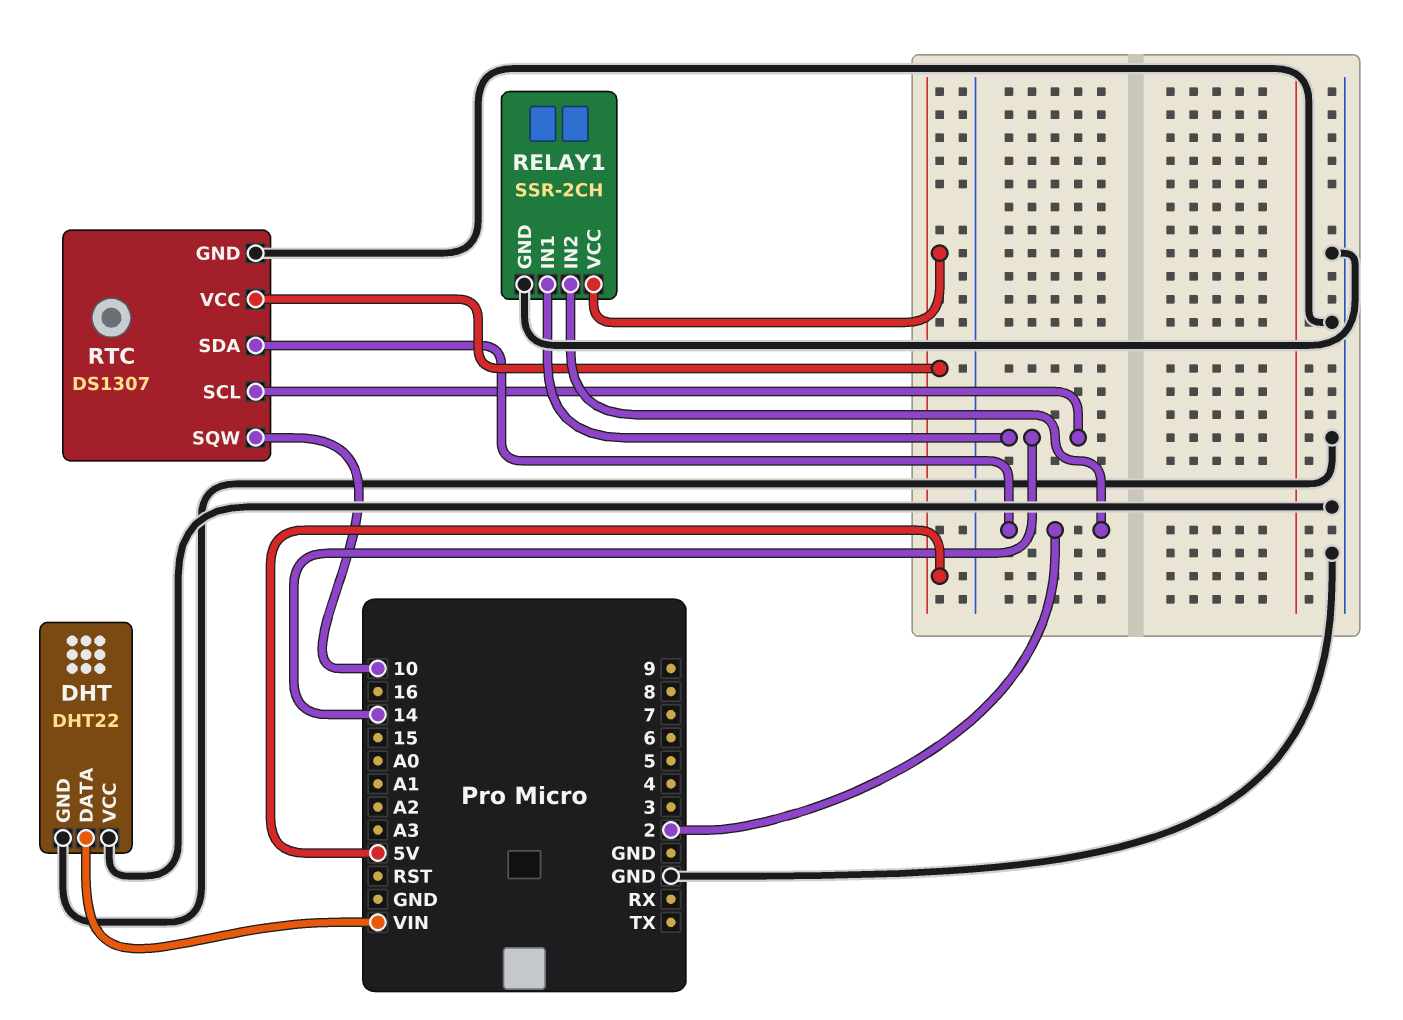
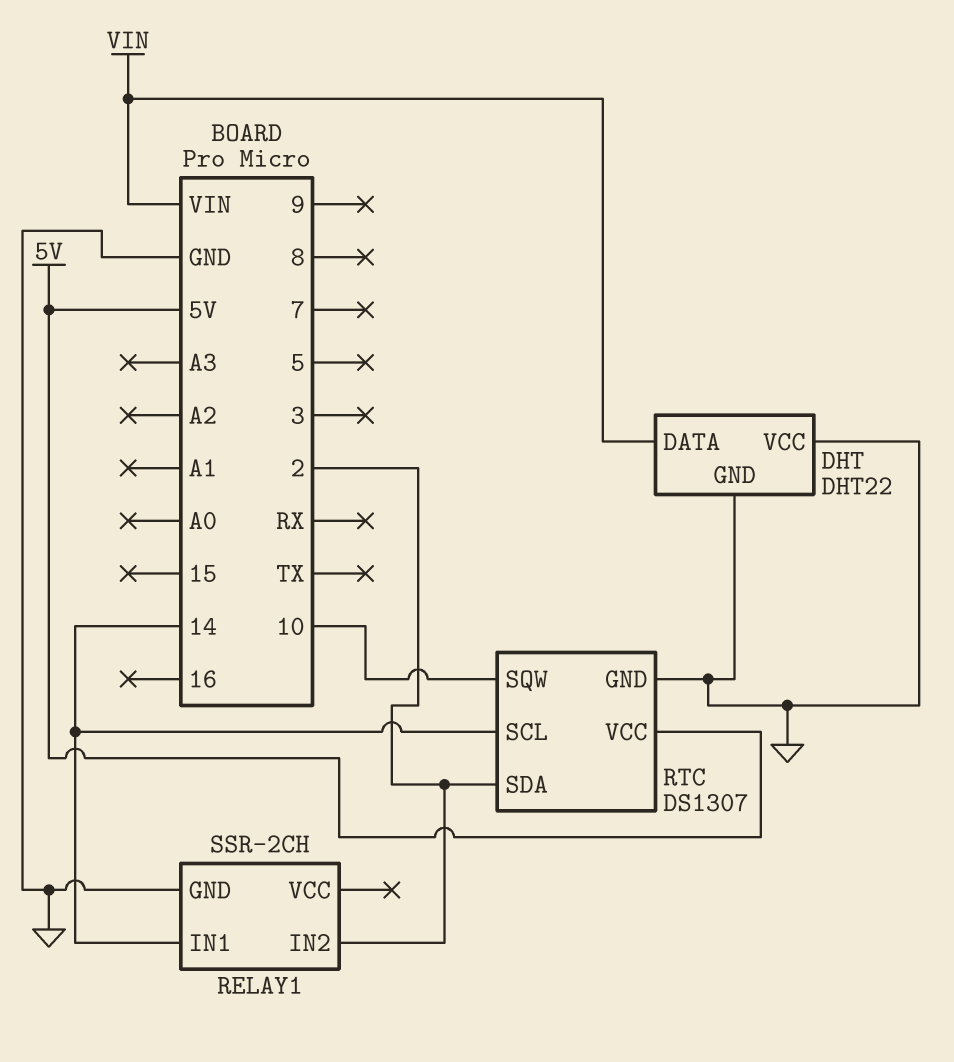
RELAY1 pin VCC: 5V -> none

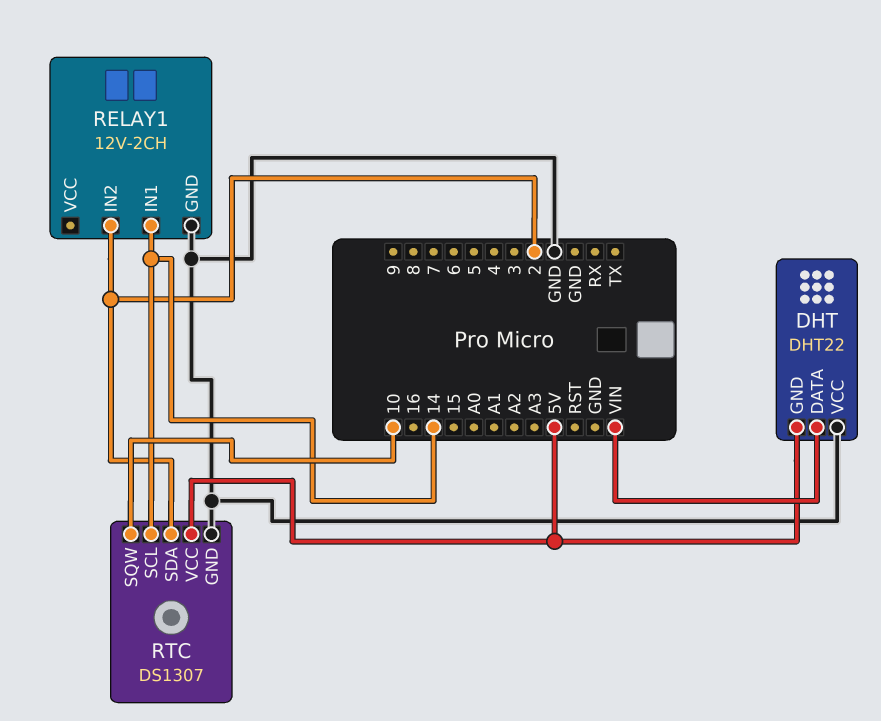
DHT pin GND: GND -> 5V
RELAY1: SSR-2CH -> 12V-2CH

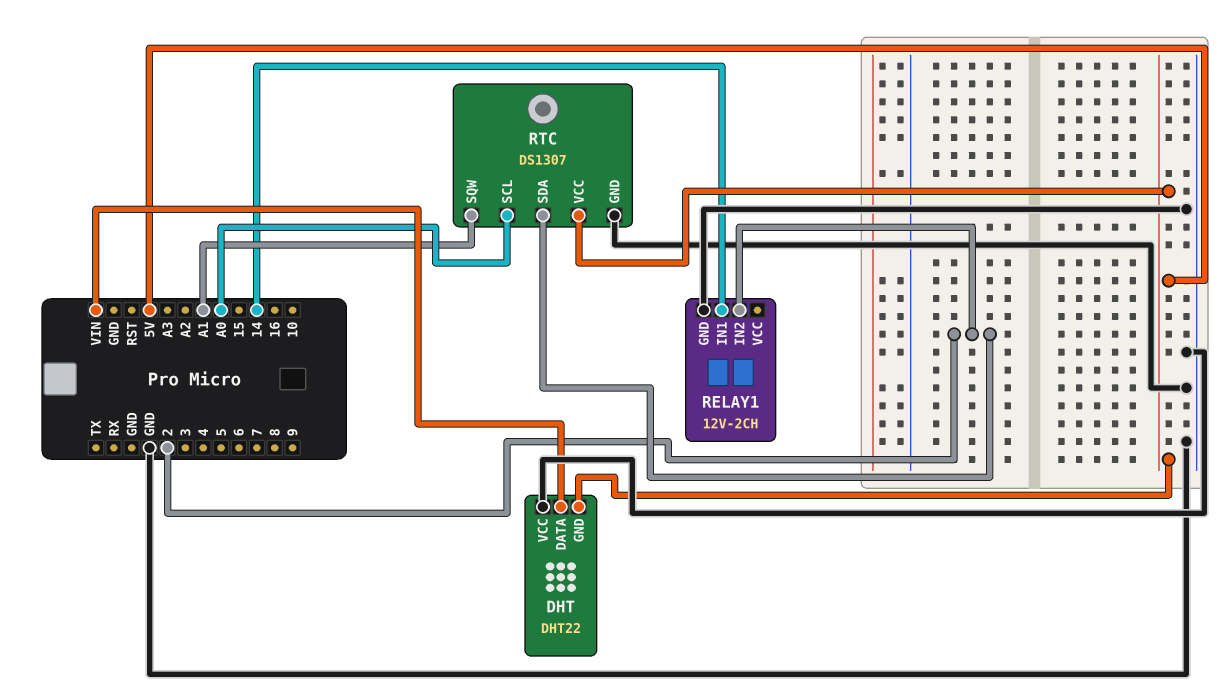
RTC pin SCL: 14 -> A0
RTC pin SQW: 10 -> A1

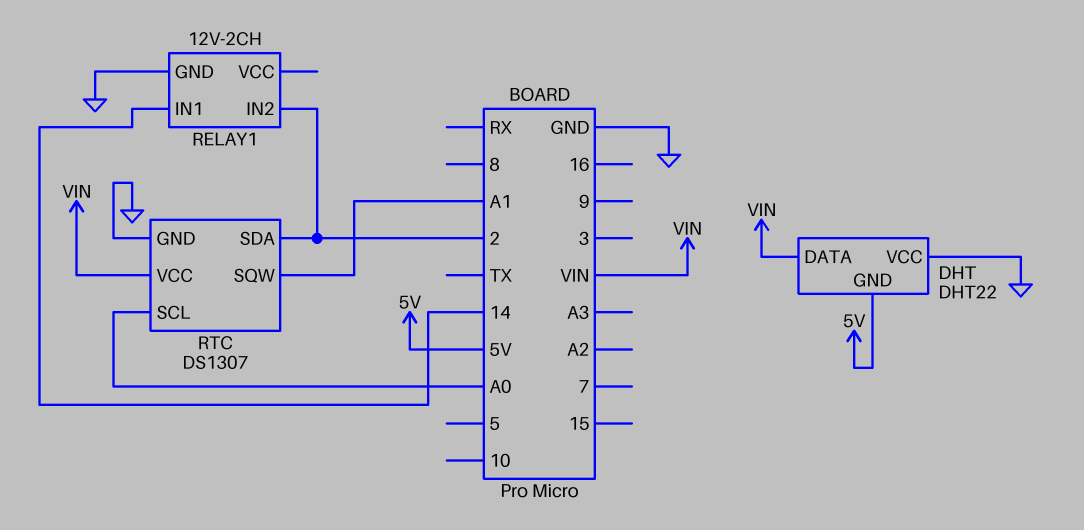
RTC pin VCC: 5V -> VIN

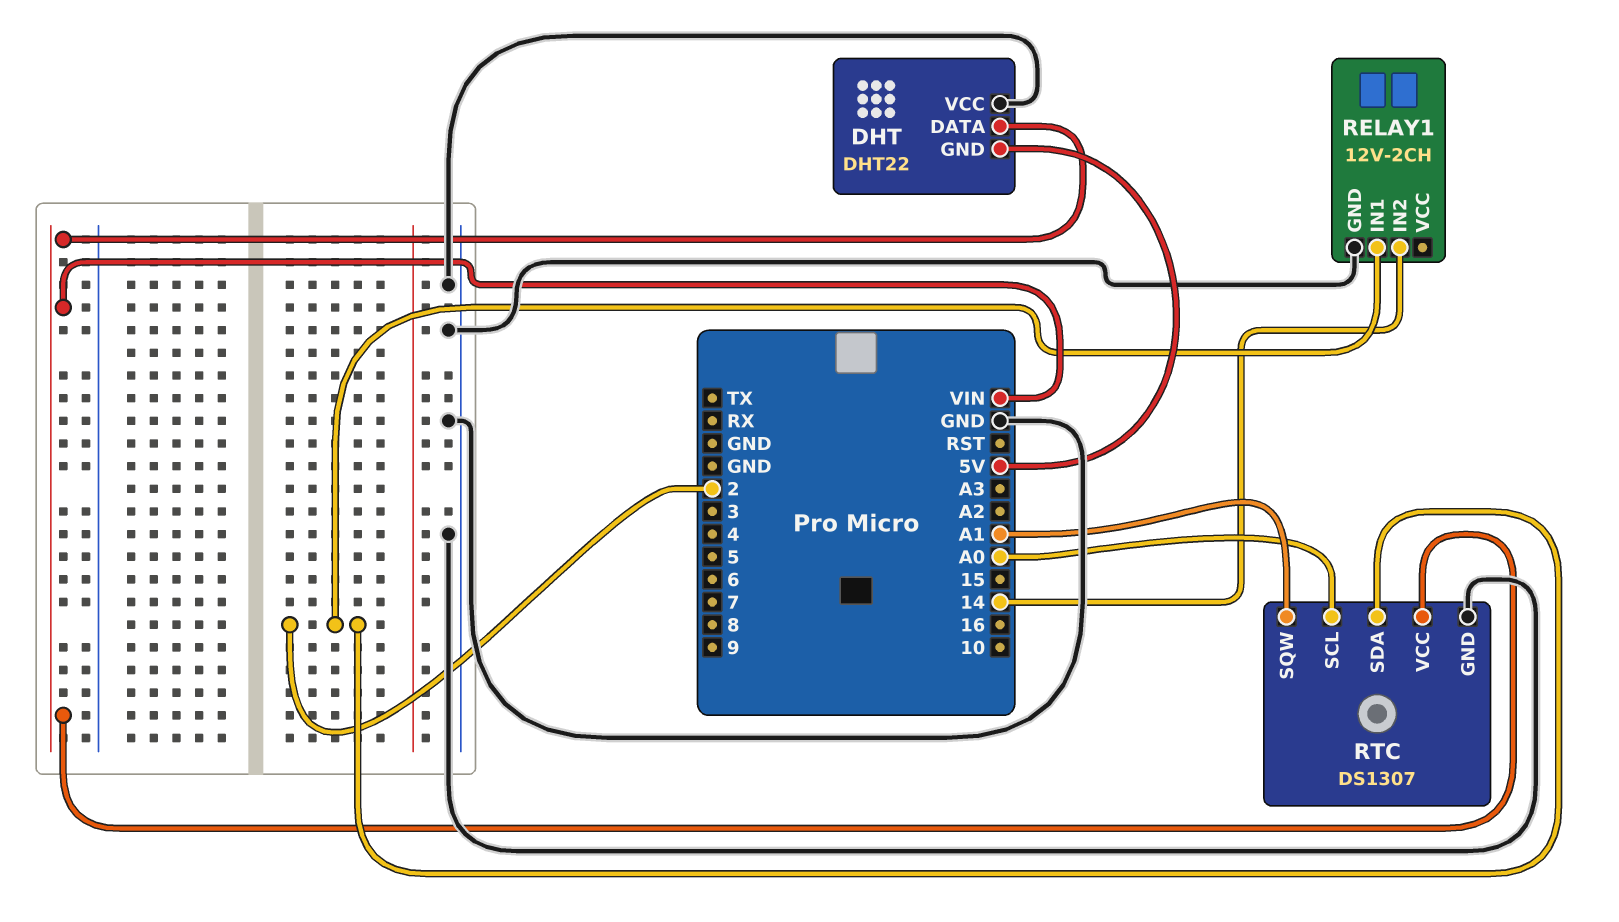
RELAY1 pin IN1: 14 -> 2
RELAY1 pin IN2: 2 -> 14

